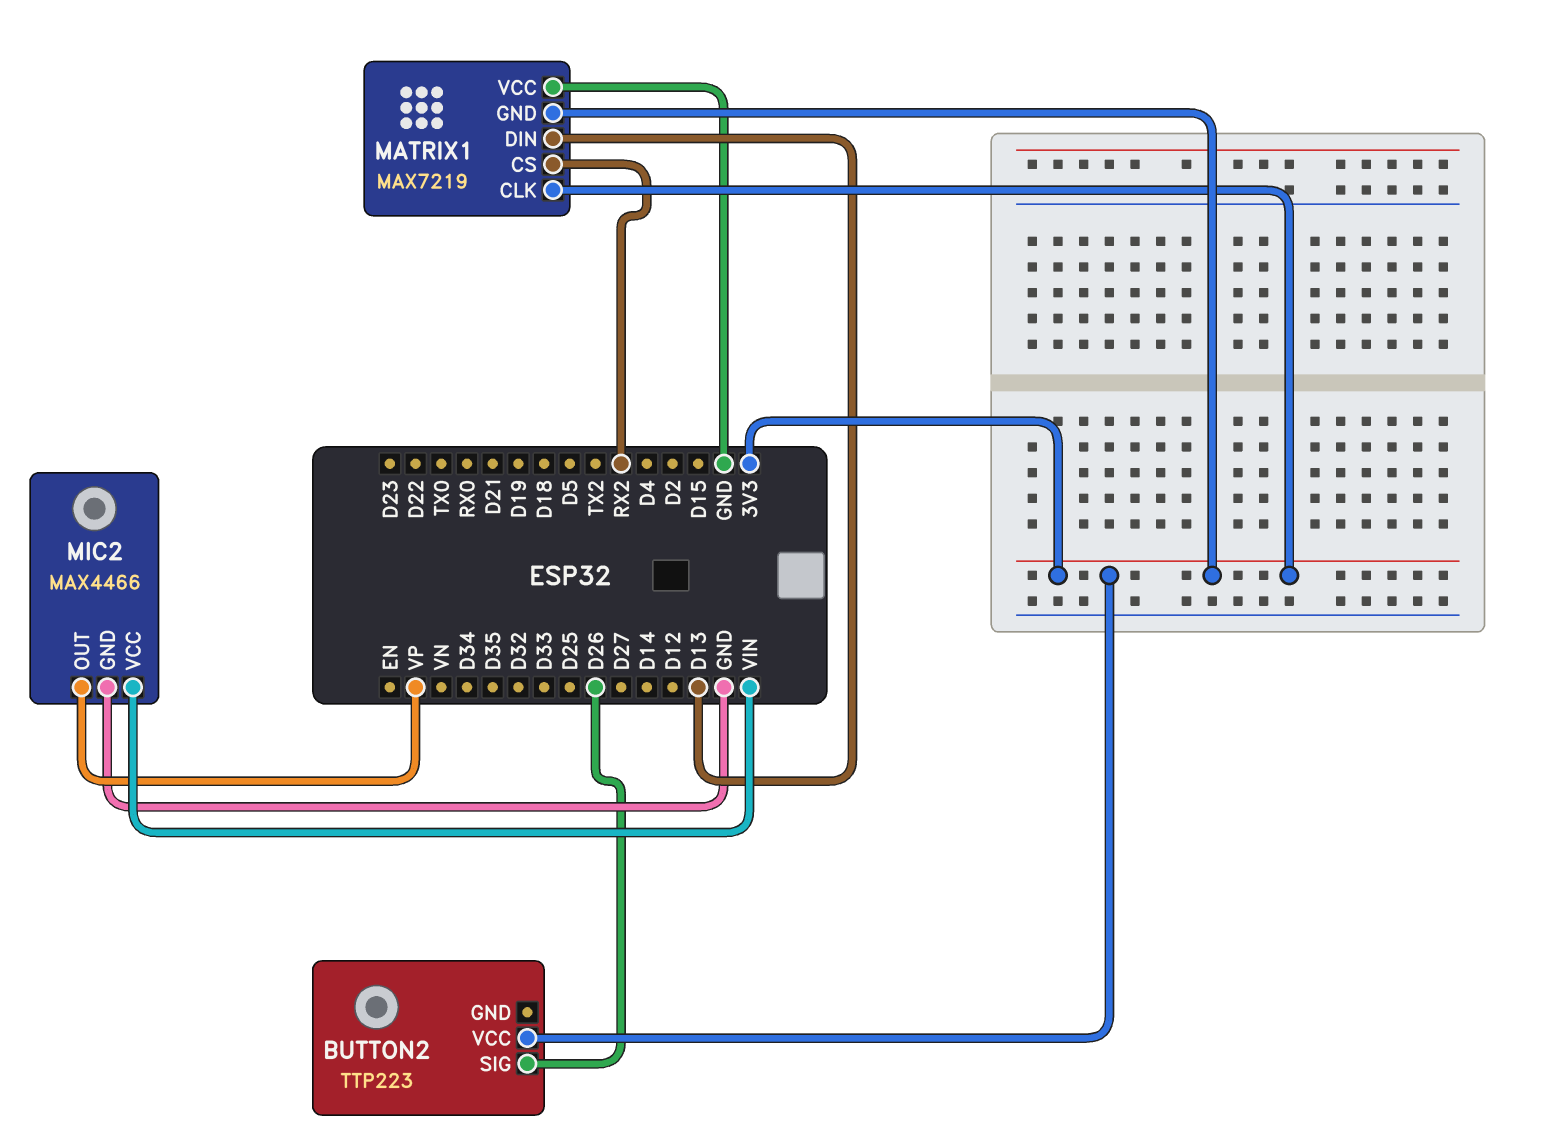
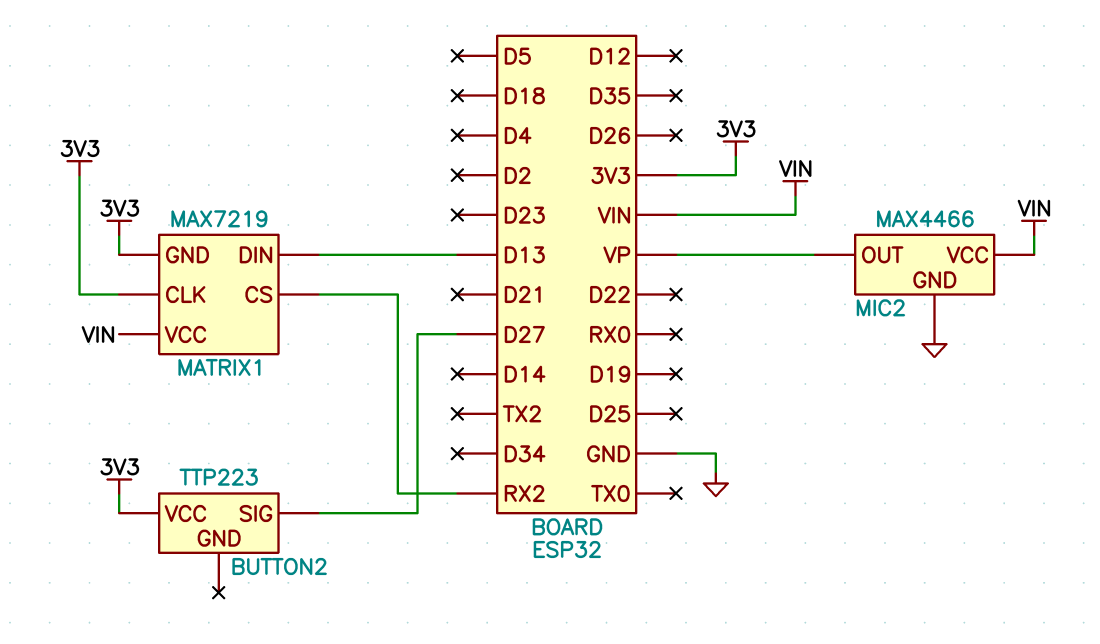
BUTTON2 pin SIG: D26 -> D27
MATRIX1 pin VCC: GND -> VIN

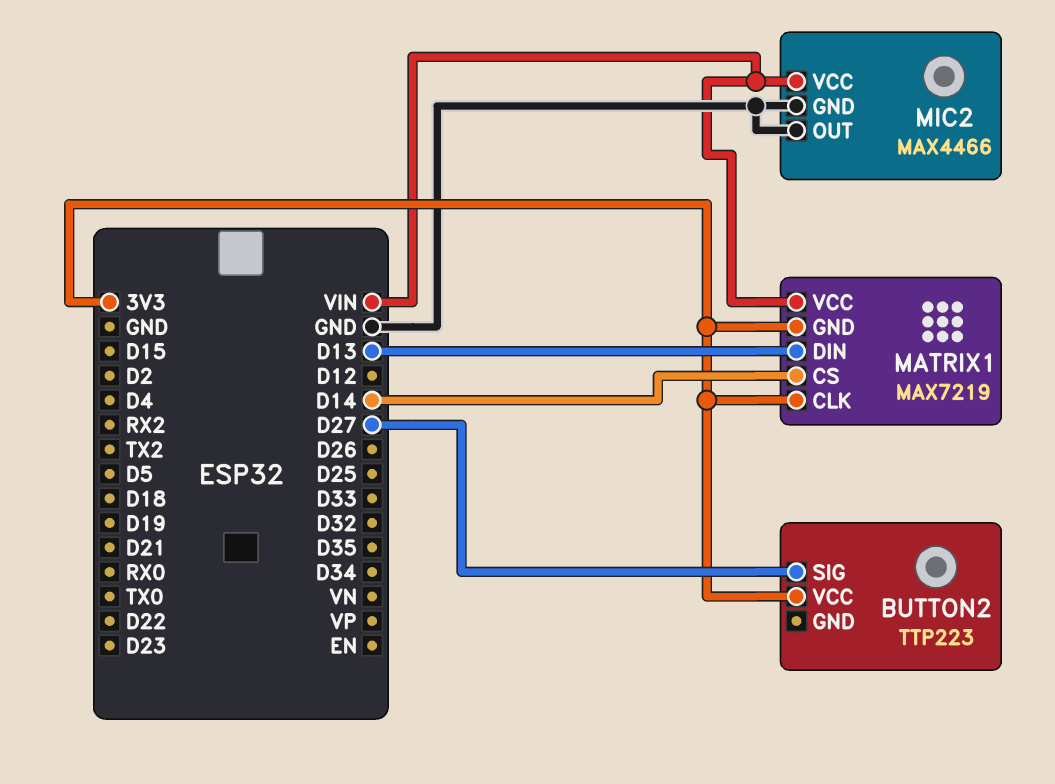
MATRIX1 pin CS: RX2 -> D14
MIC2 pin OUT: VP -> GND

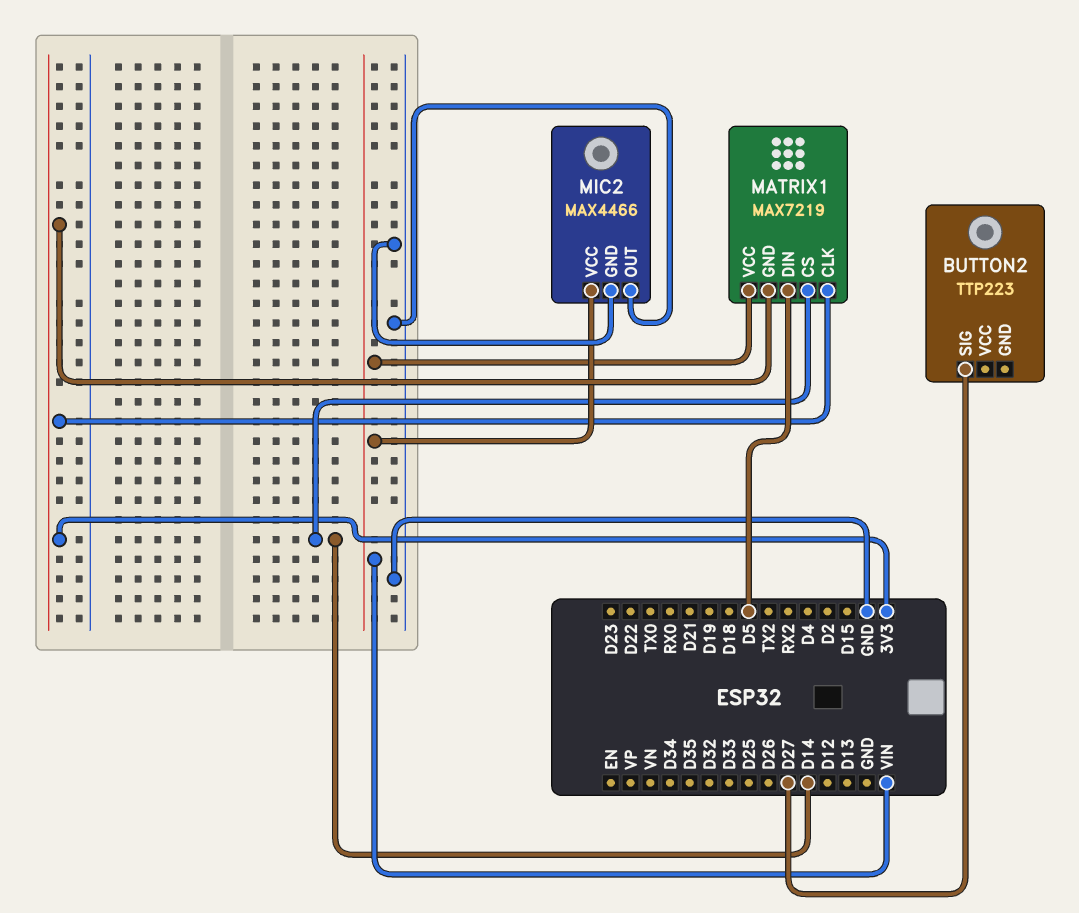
BUTTON2 pin VCC: 3V3 -> none
MATRIX1 pin DIN: D13 -> D5

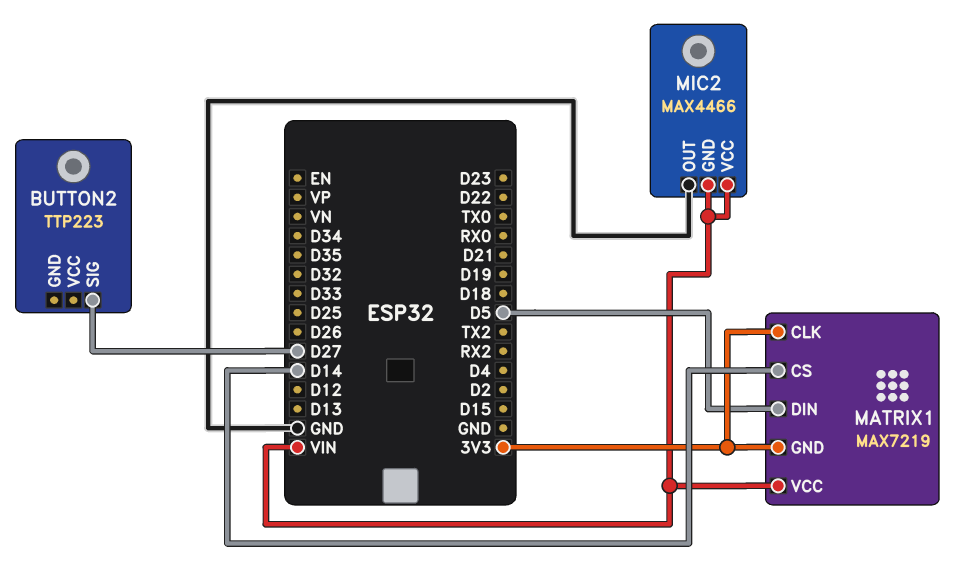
MIC2 pin GND: GND -> VIN

